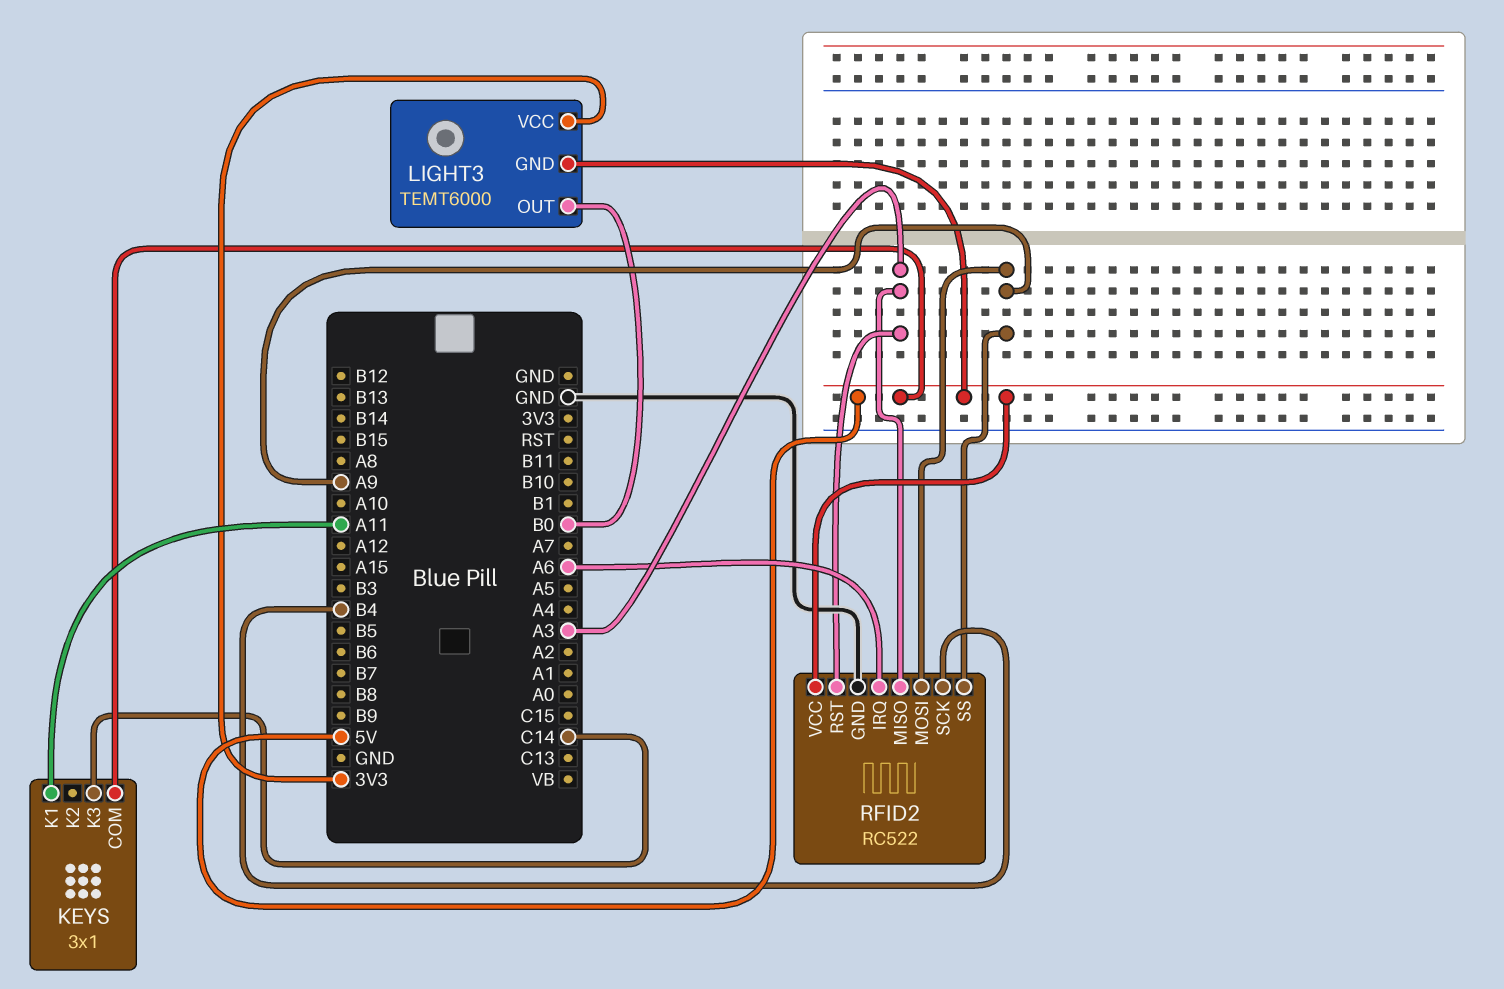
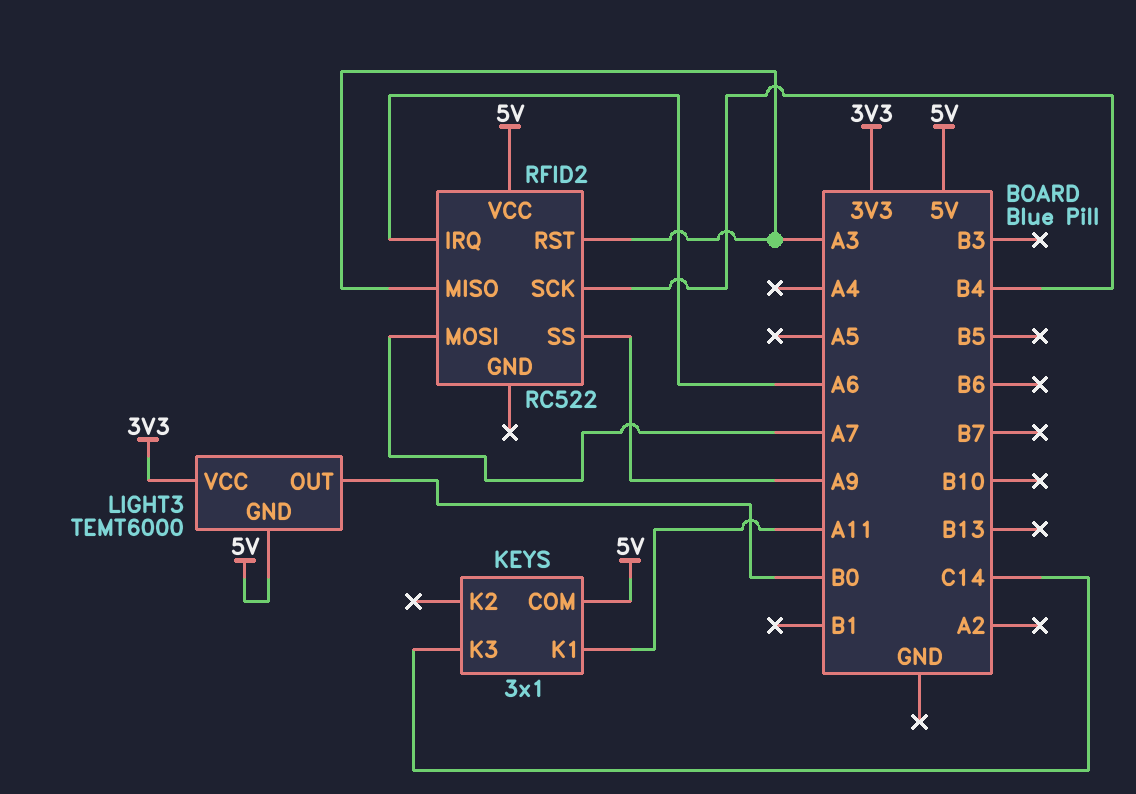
RFID2 pin GND: GND -> none
RFID2 pin MOSI: A9 -> A7

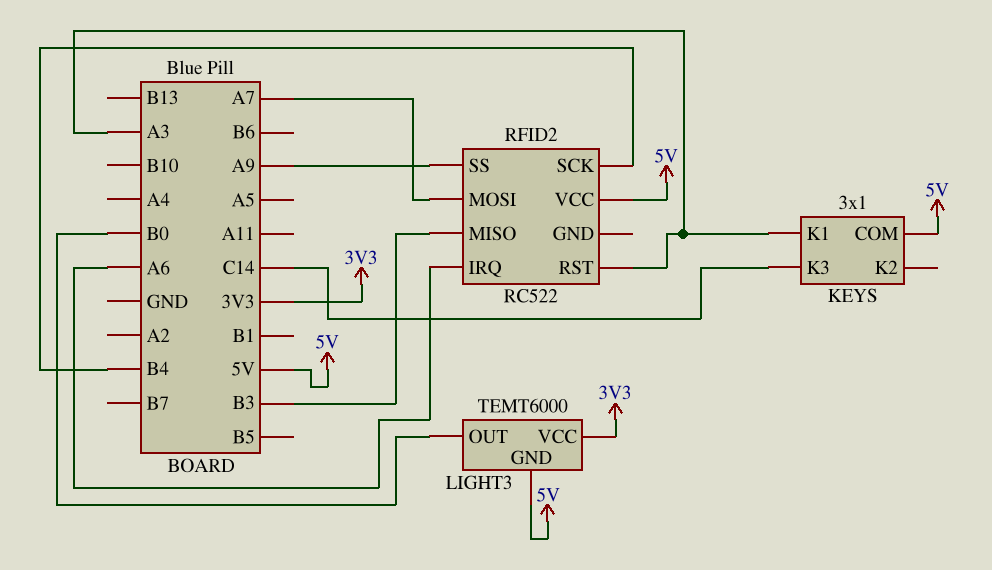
KEYS pin K1: A11 -> A3
RFID2 pin MISO: A3 -> B3

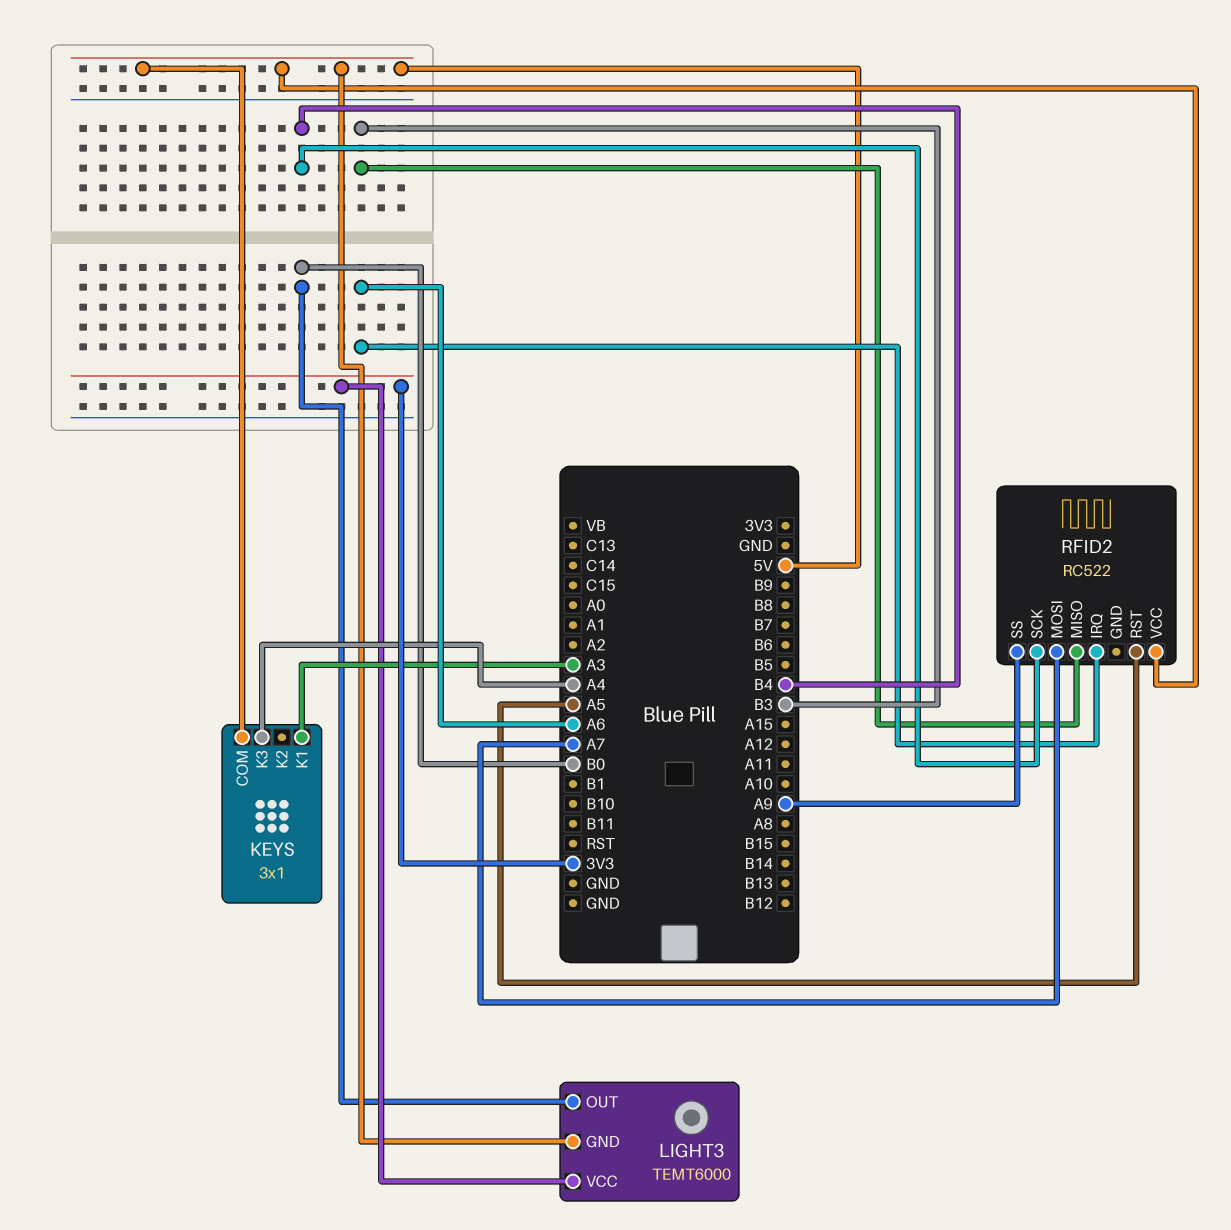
KEYS pin K3: C14 -> A4
RFID2 pin RST: A3 -> A5

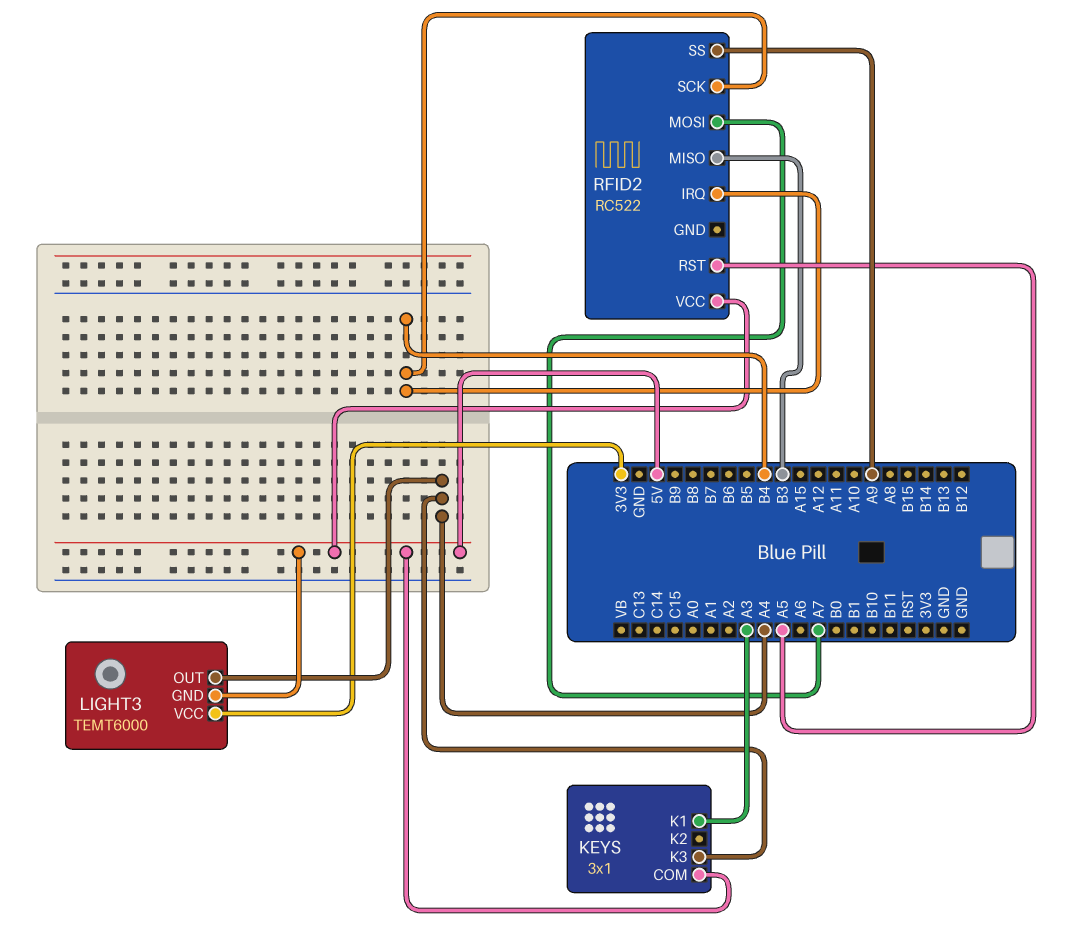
LIGHT3 pin OUT: B0 -> A4
RFID2 pin IRQ: A6 -> B4

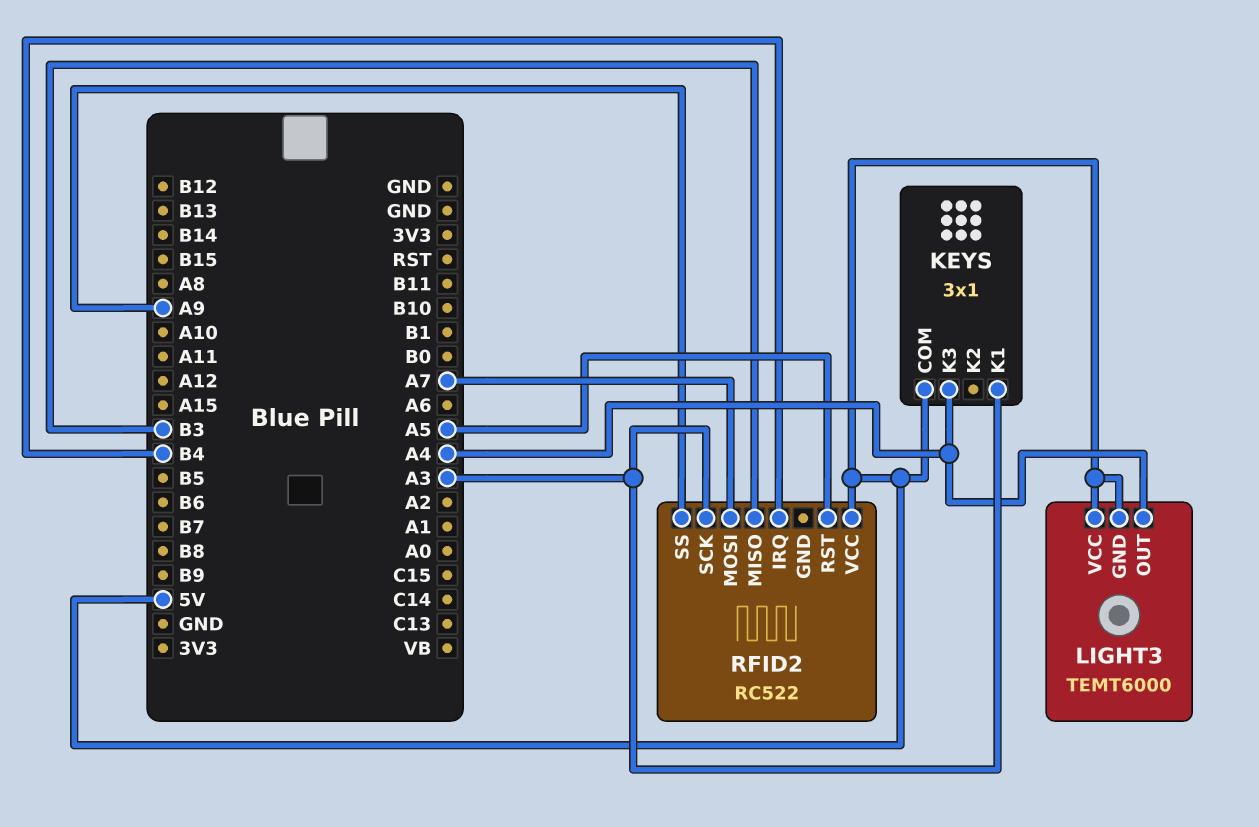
LIGHT3 pin VCC: 3V3 -> 5V
RFID2 pin SCK: B4 -> A3

